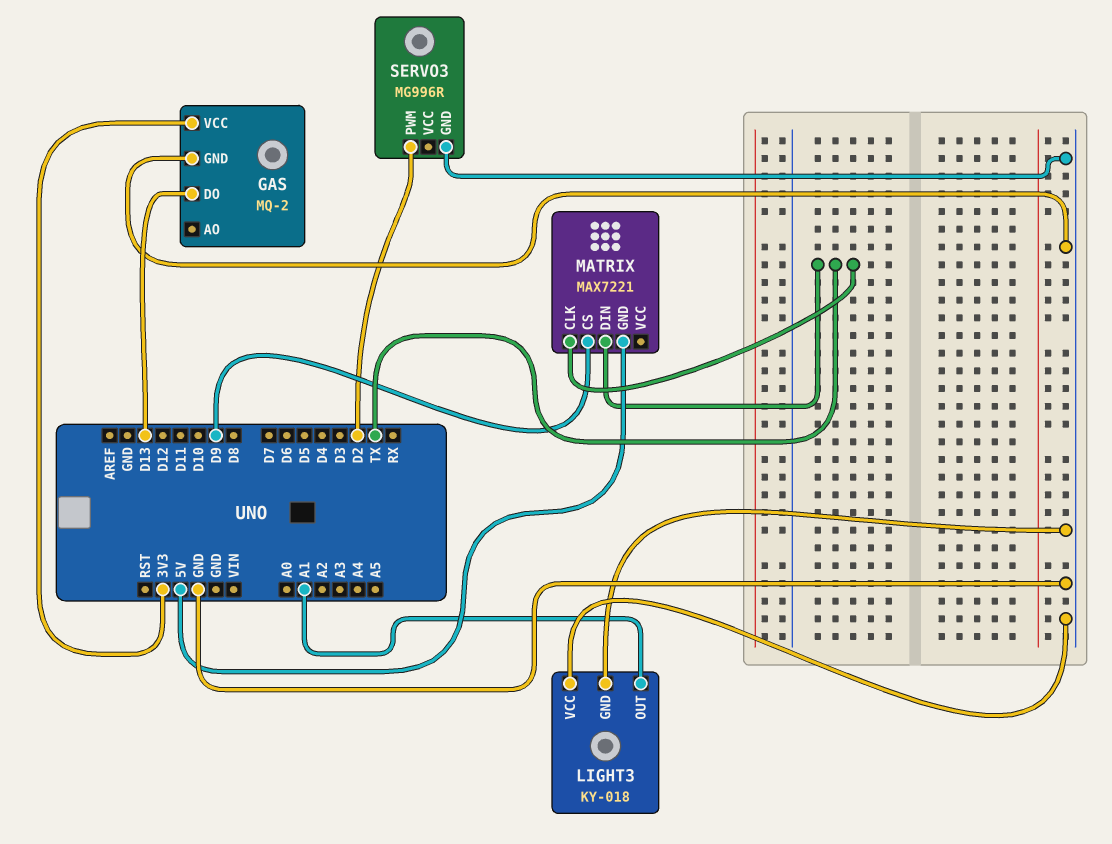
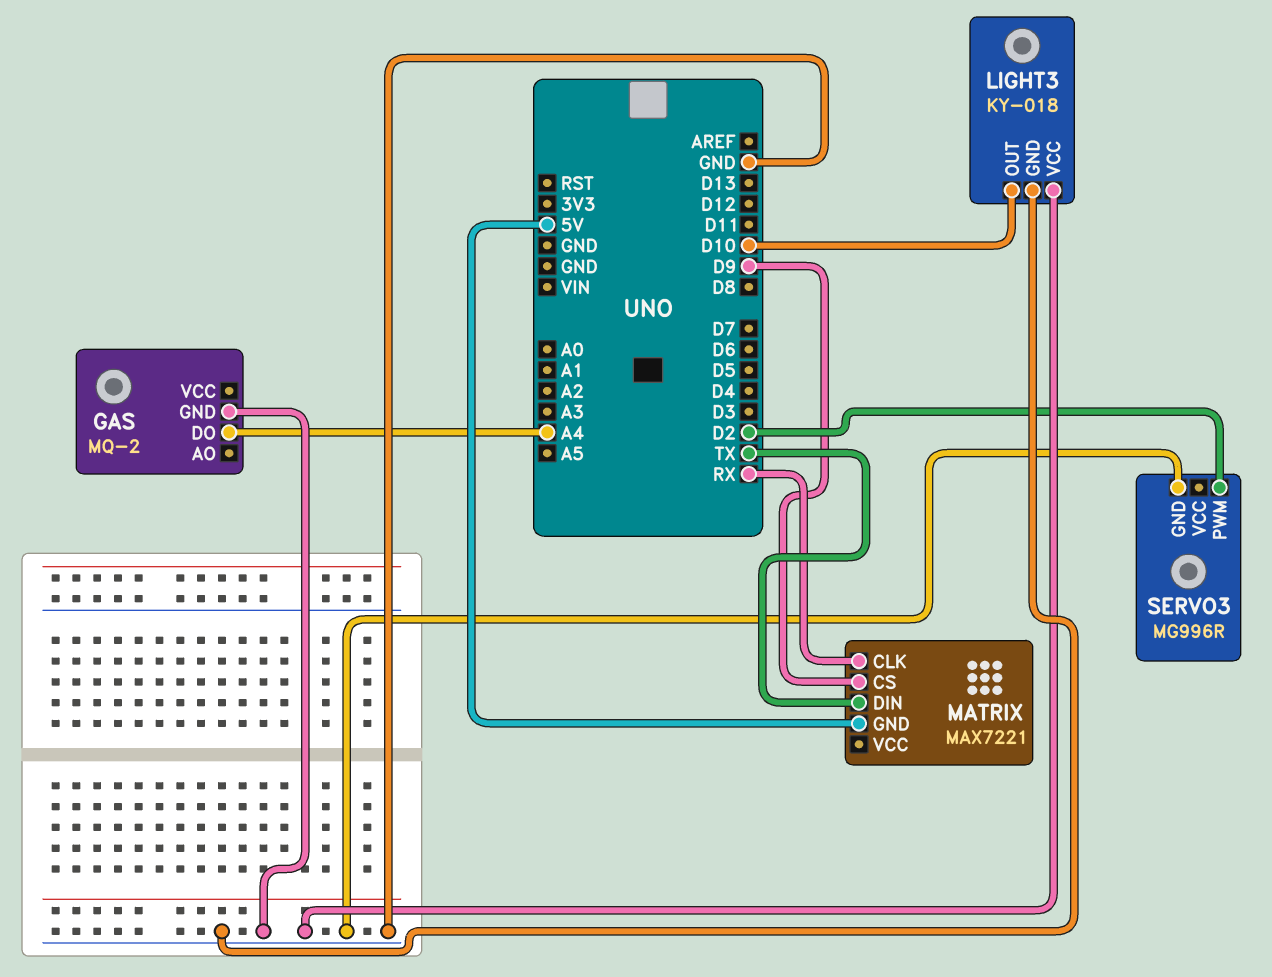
GAS pin DO: D13 -> A4
GAS pin VCC: 3V3 -> none
LIGHT3 pin OUT: A1 -> D10
MATRIX pin CLK: TX -> RX

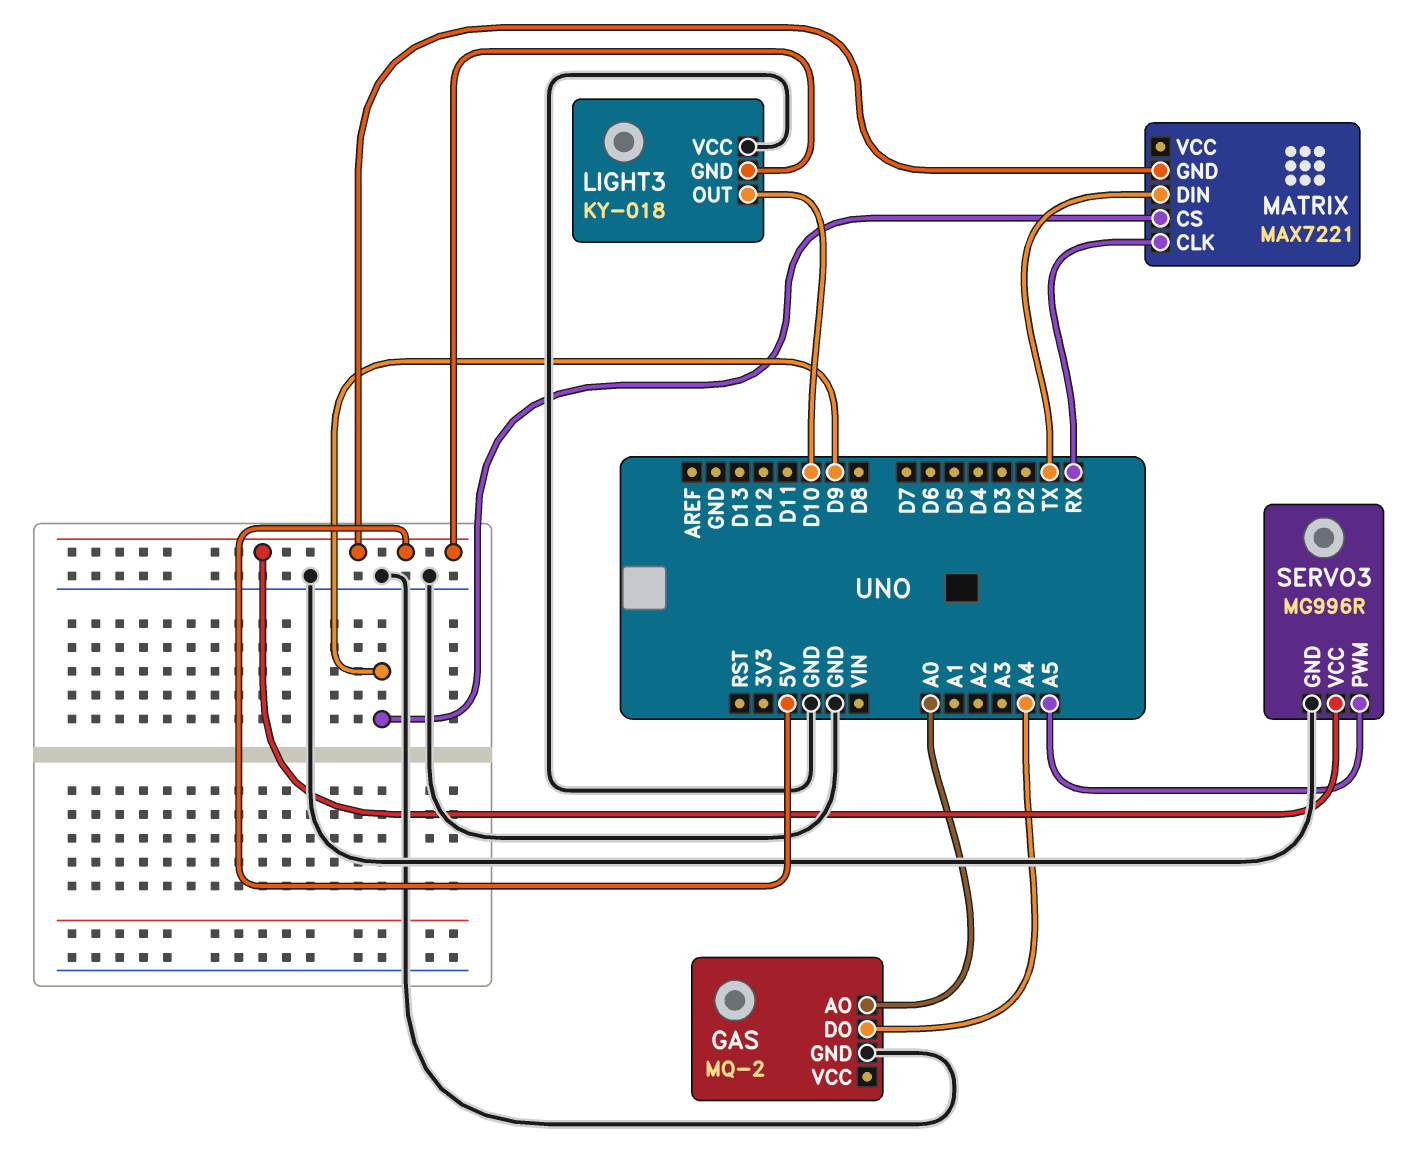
GAS pin AO: none -> A0
LIGHT3 pin GND: GND -> 5V
SERVO3 pin PWM: D2 -> A5
SERVO3 pin VCC: none -> 5V

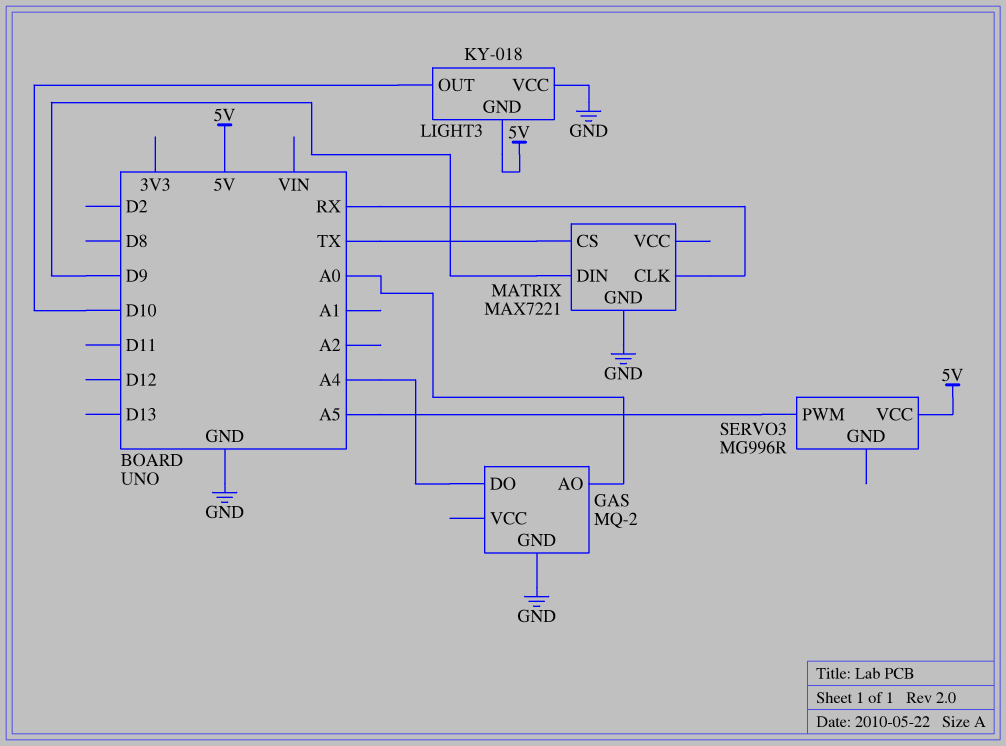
MATRIX pin CS: D9 -> TX
MATRIX pin DIN: TX -> D9
MATRIX pin GND: 5V -> GND
SERVO3 pin GND: GND -> none

